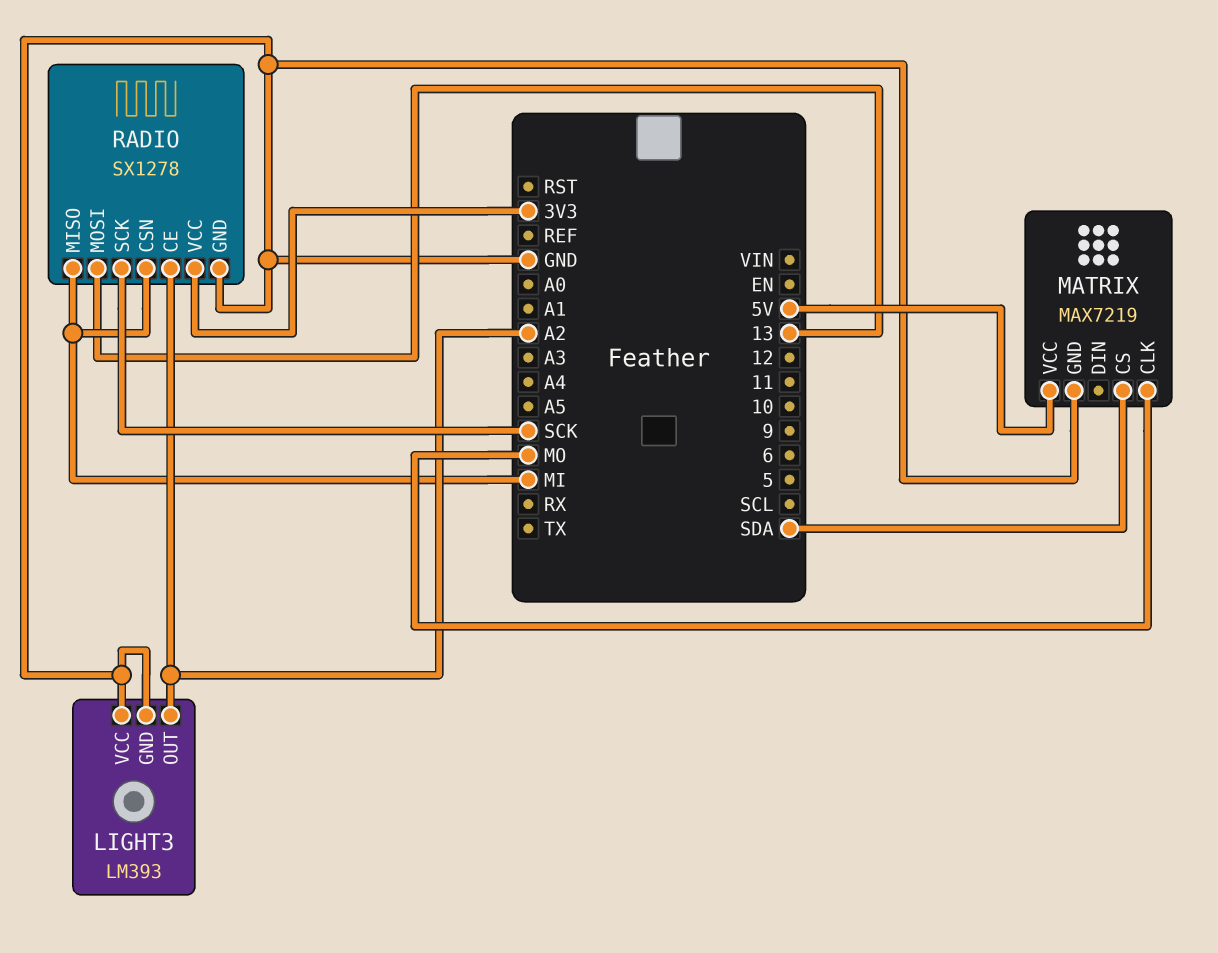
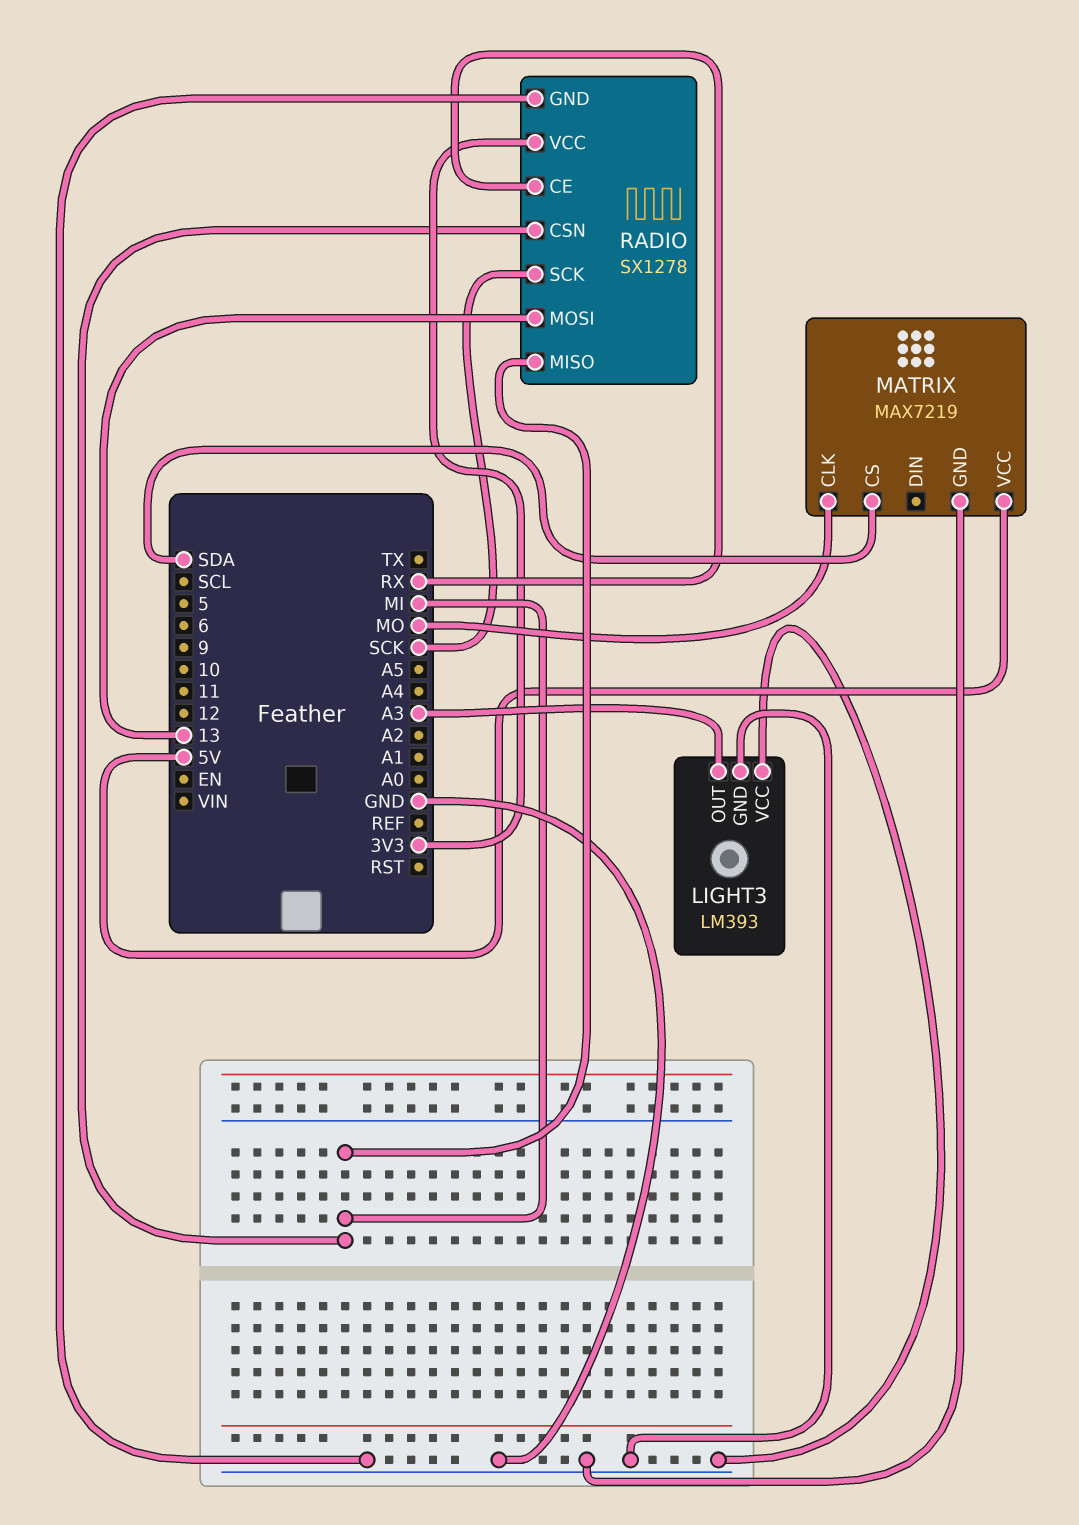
LIGHT3 pin OUT: A2 -> A3
RADIO pin CE: A2 -> RX

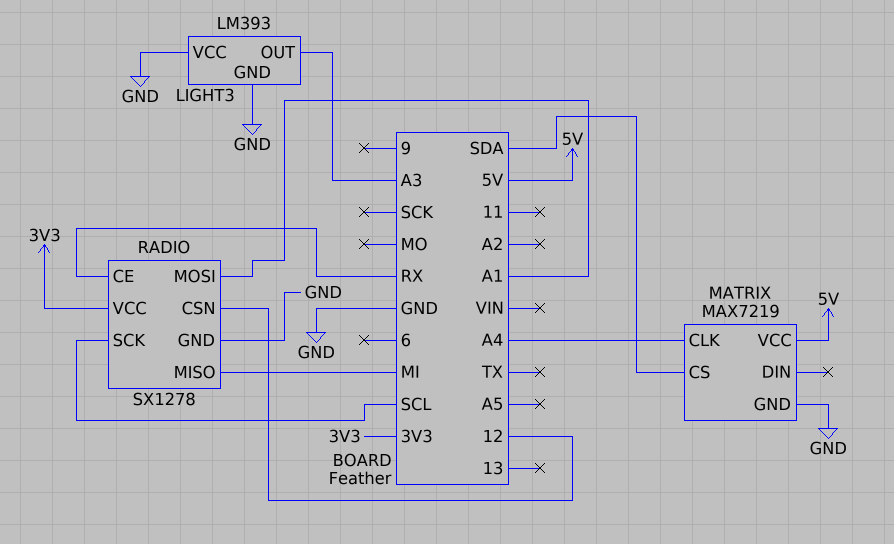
MATRIX pin CLK: MO -> A4
RADIO pin CSN: MI -> 12
RADIO pin MOSI: 13 -> A1
RADIO pin SCK: SCK -> SCL

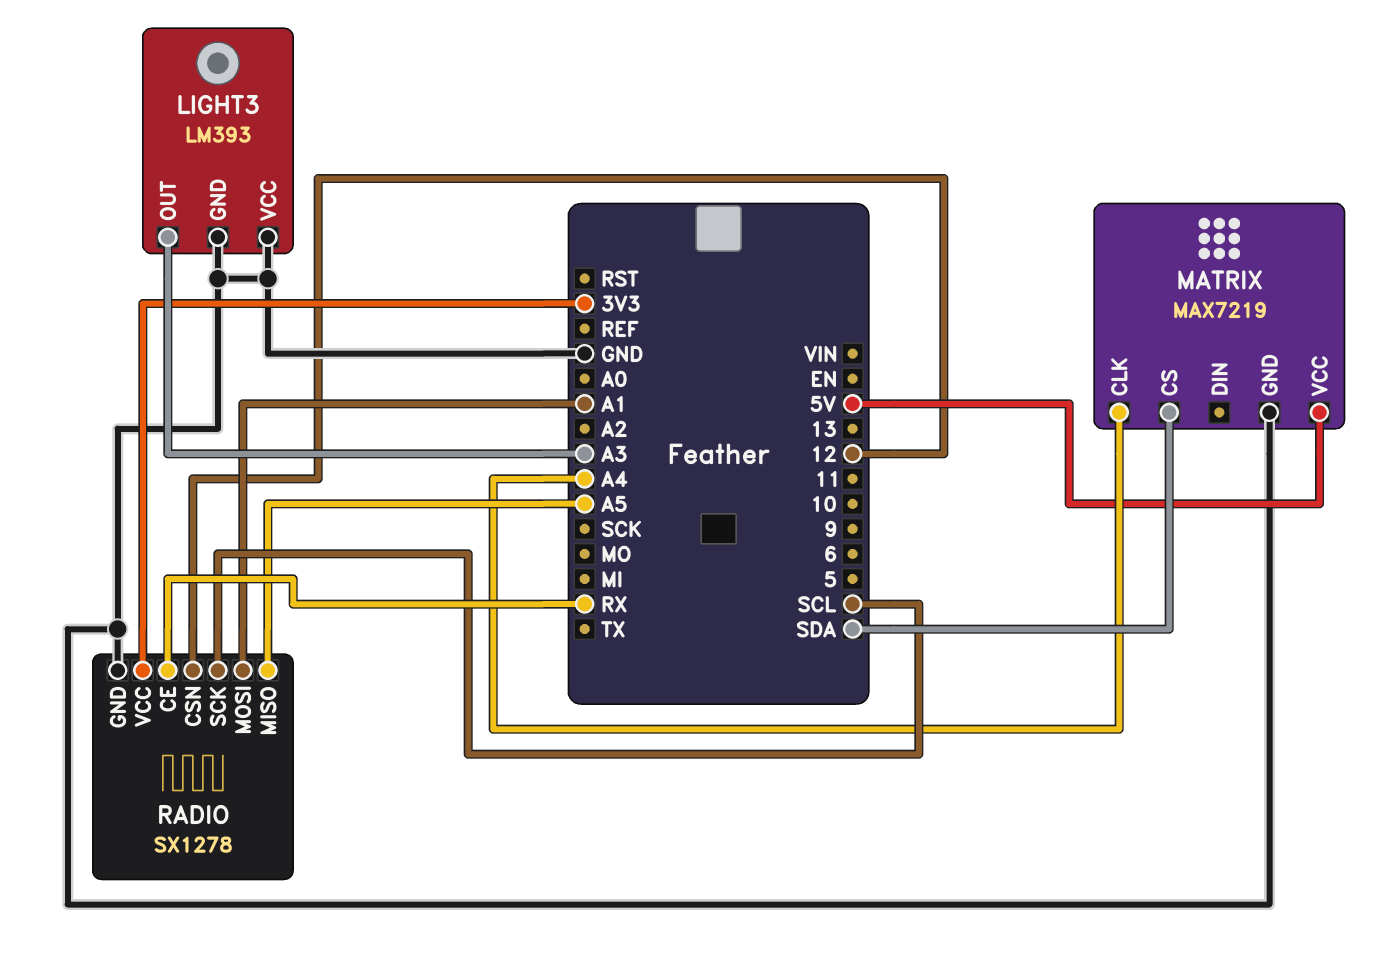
RADIO pin MISO: MI -> A5

